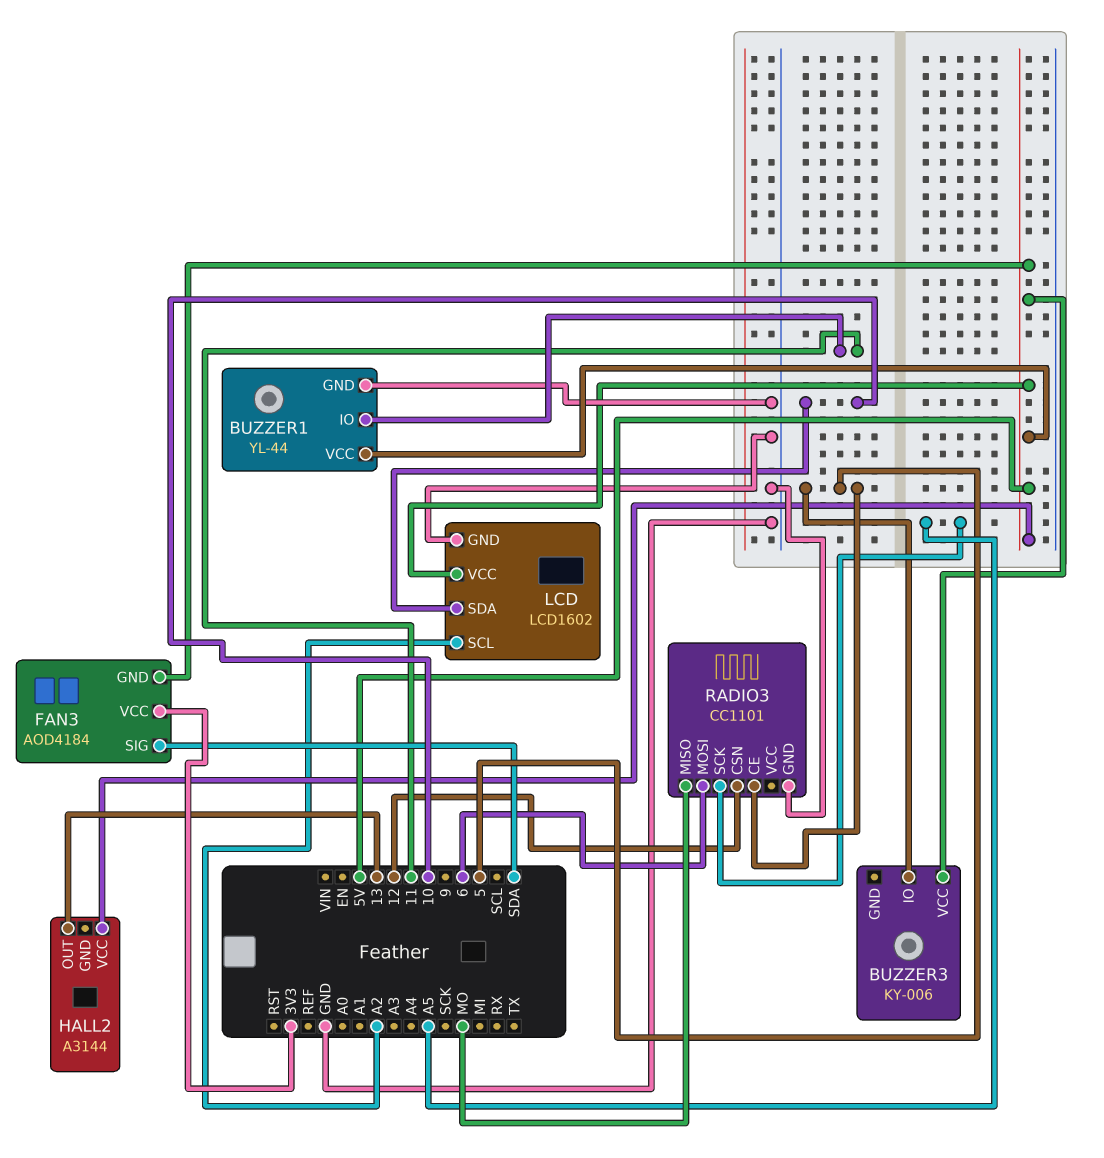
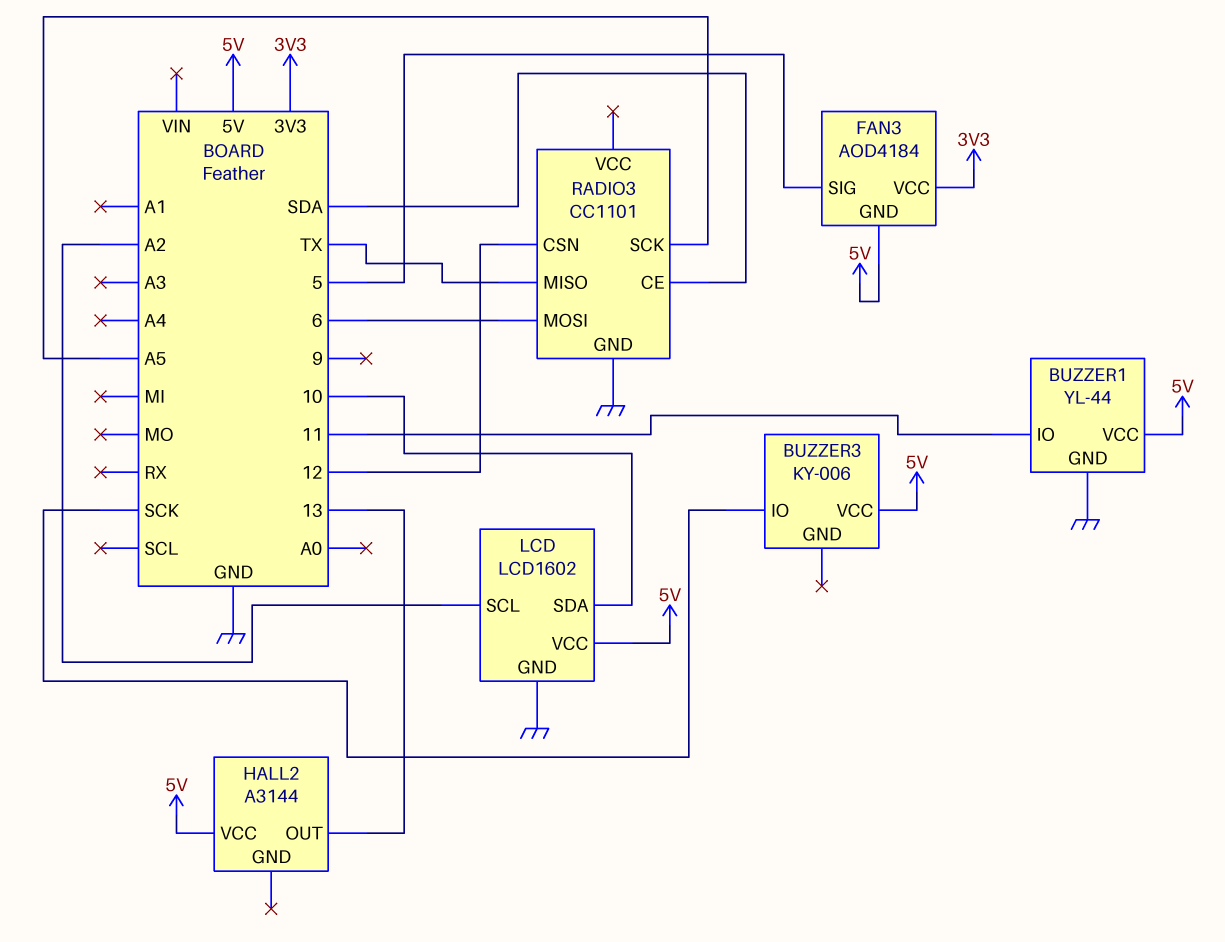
BUZZER3 pin IO: 5 -> SCK
FAN3 pin SIG: SDA -> 5
RADIO3 pin CE: 5 -> SDA
RADIO3 pin MISO: MO -> TX

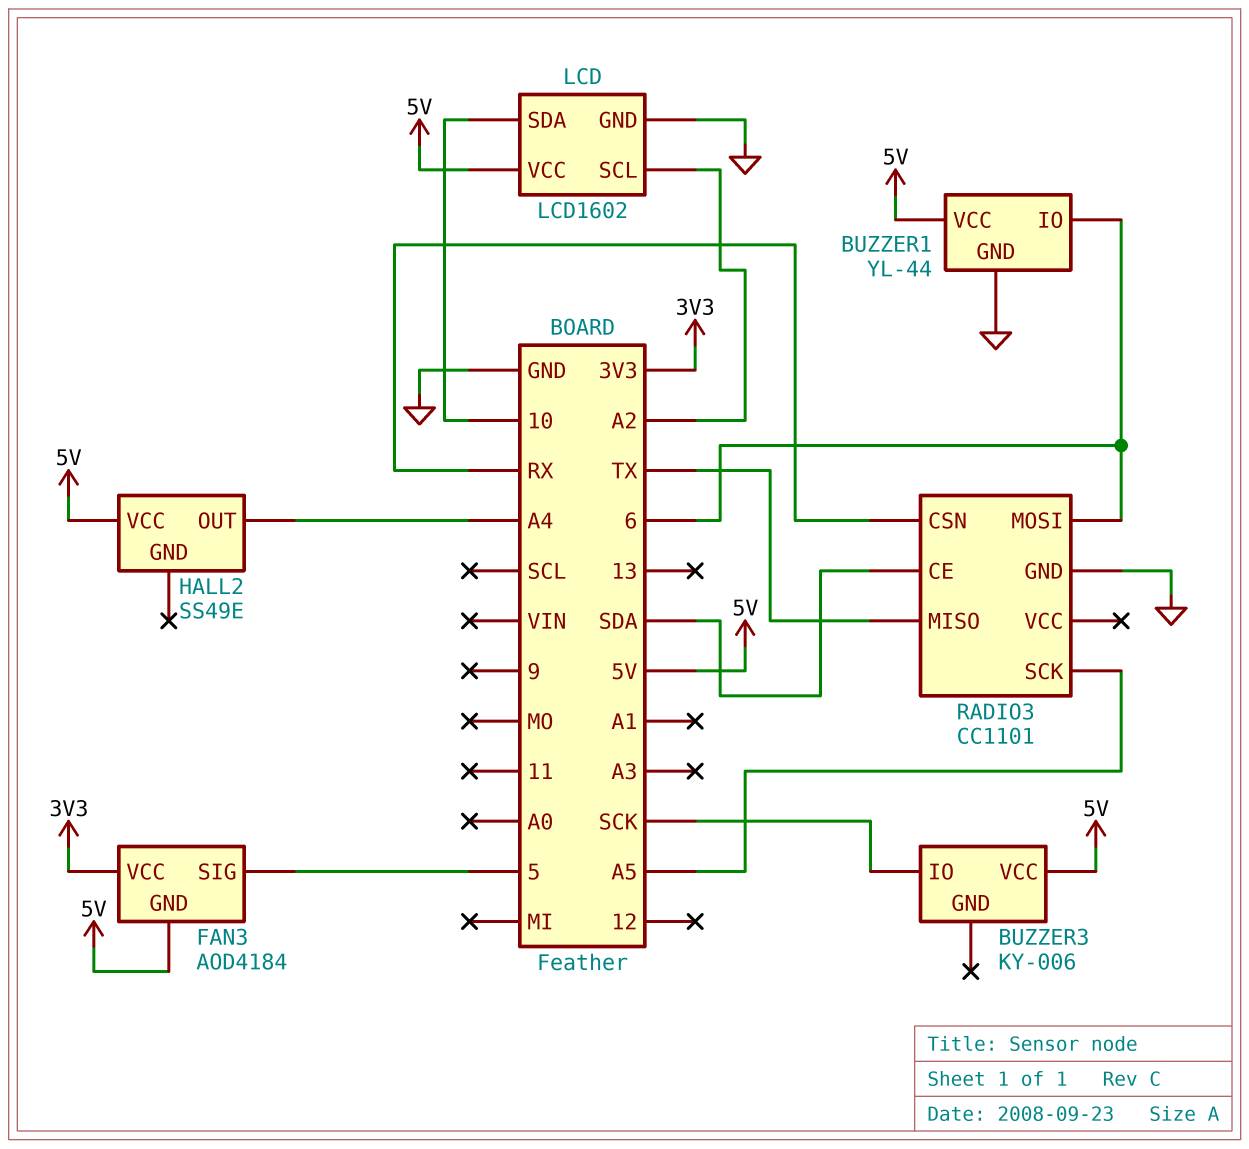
BUZZER1 pin IO: 11 -> 6
HALL2: A3144 -> SS49E
HALL2 pin OUT: 13 -> A4
RADIO3 pin CSN: 12 -> RX

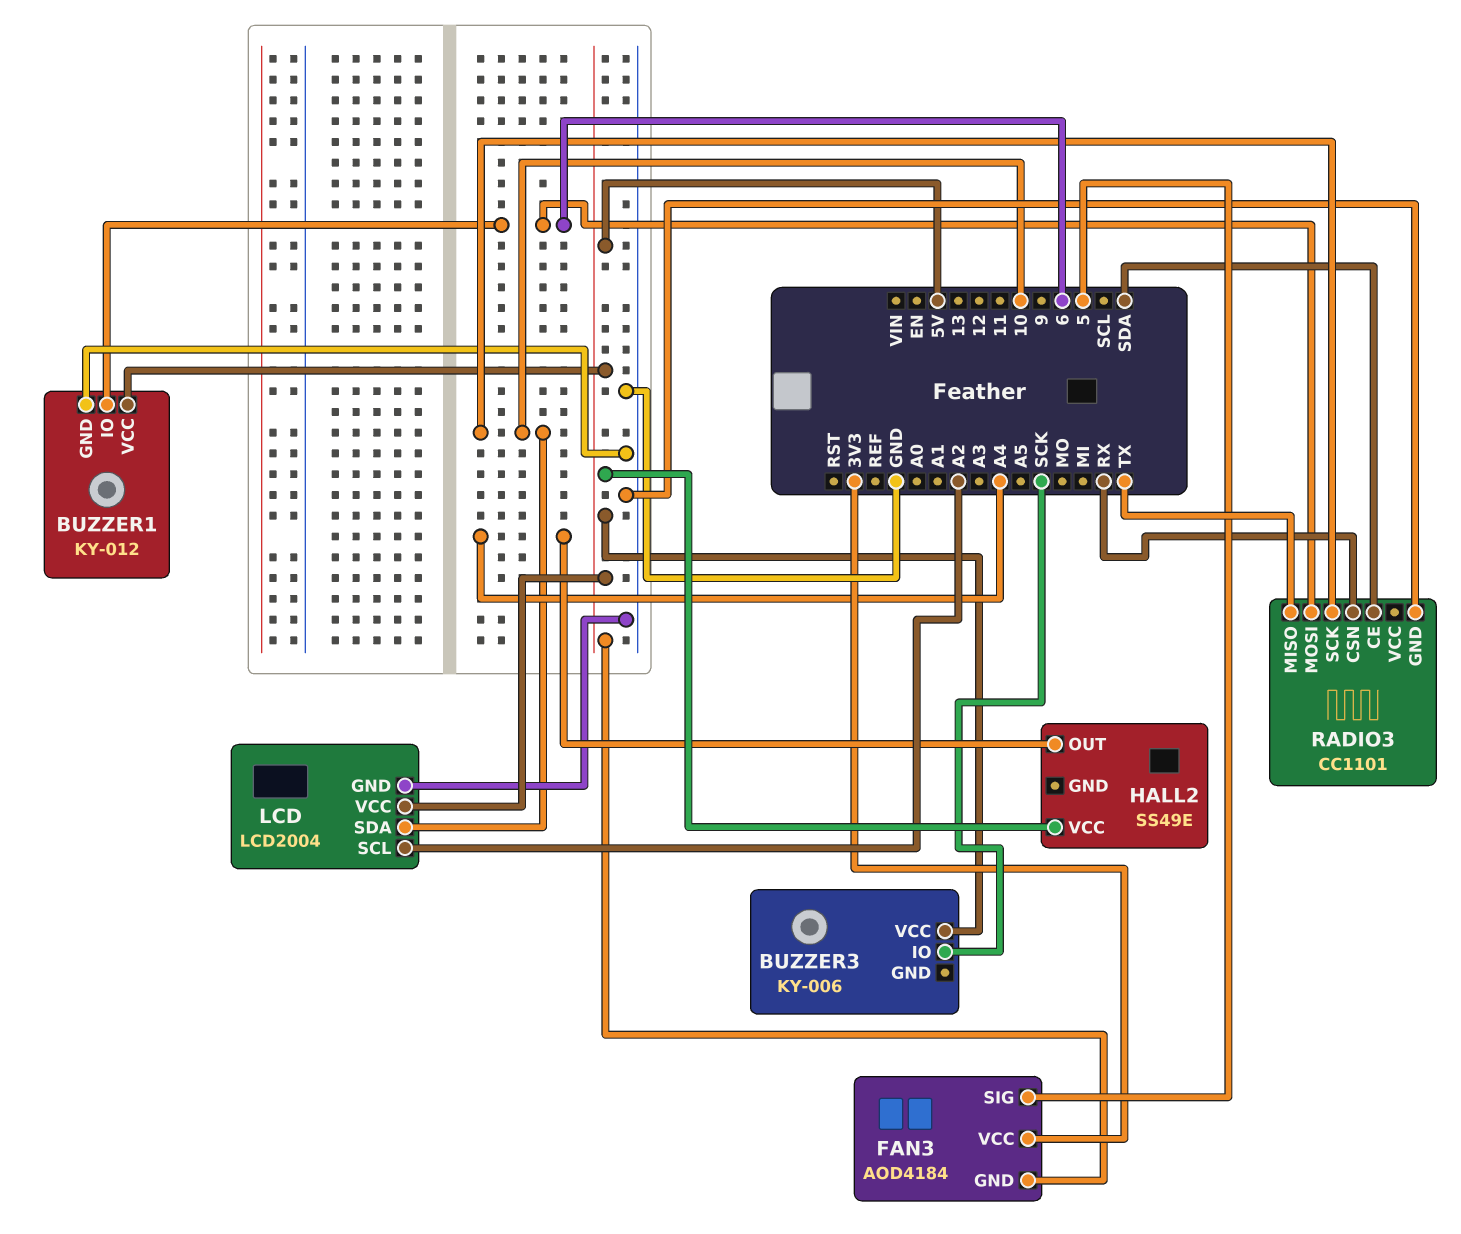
BUZZER1: YL-44 -> KY-012
LCD: LCD1602 -> LCD2004
RADIO3 pin SCK: A5 -> 10

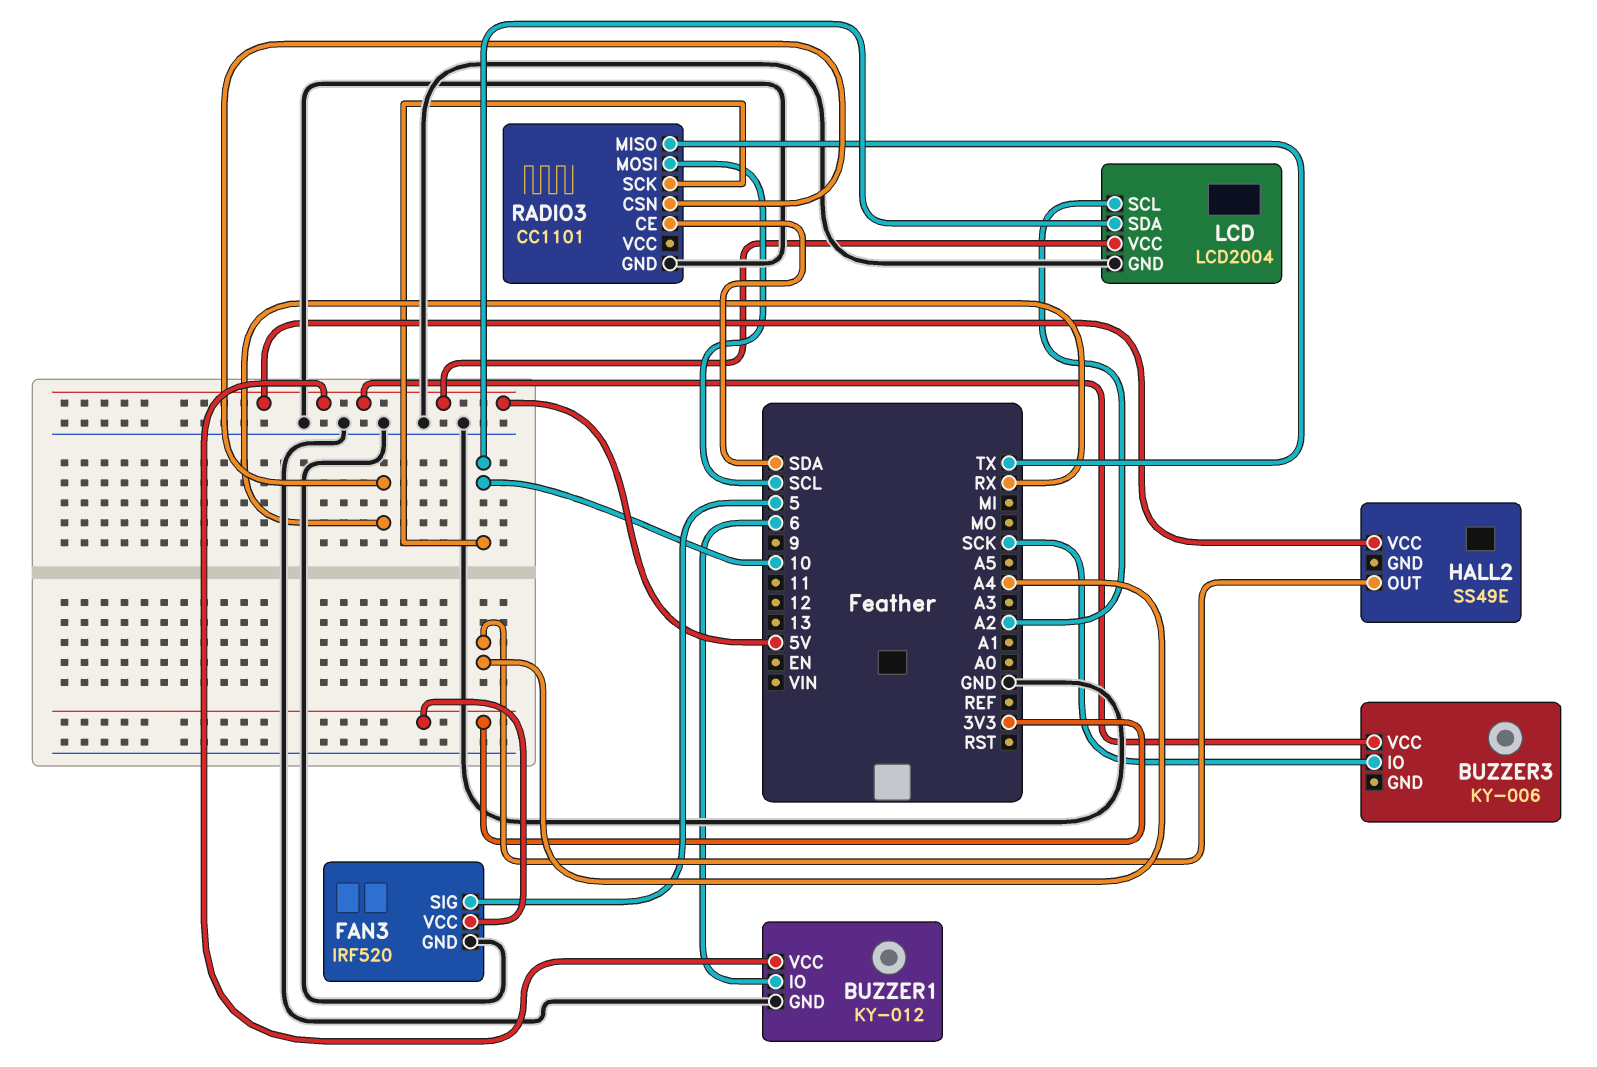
FAN3: AOD4184 -> IRF520
FAN3 pin GND: 5V -> GND
RADIO3 pin MOSI: 6 -> SCL

